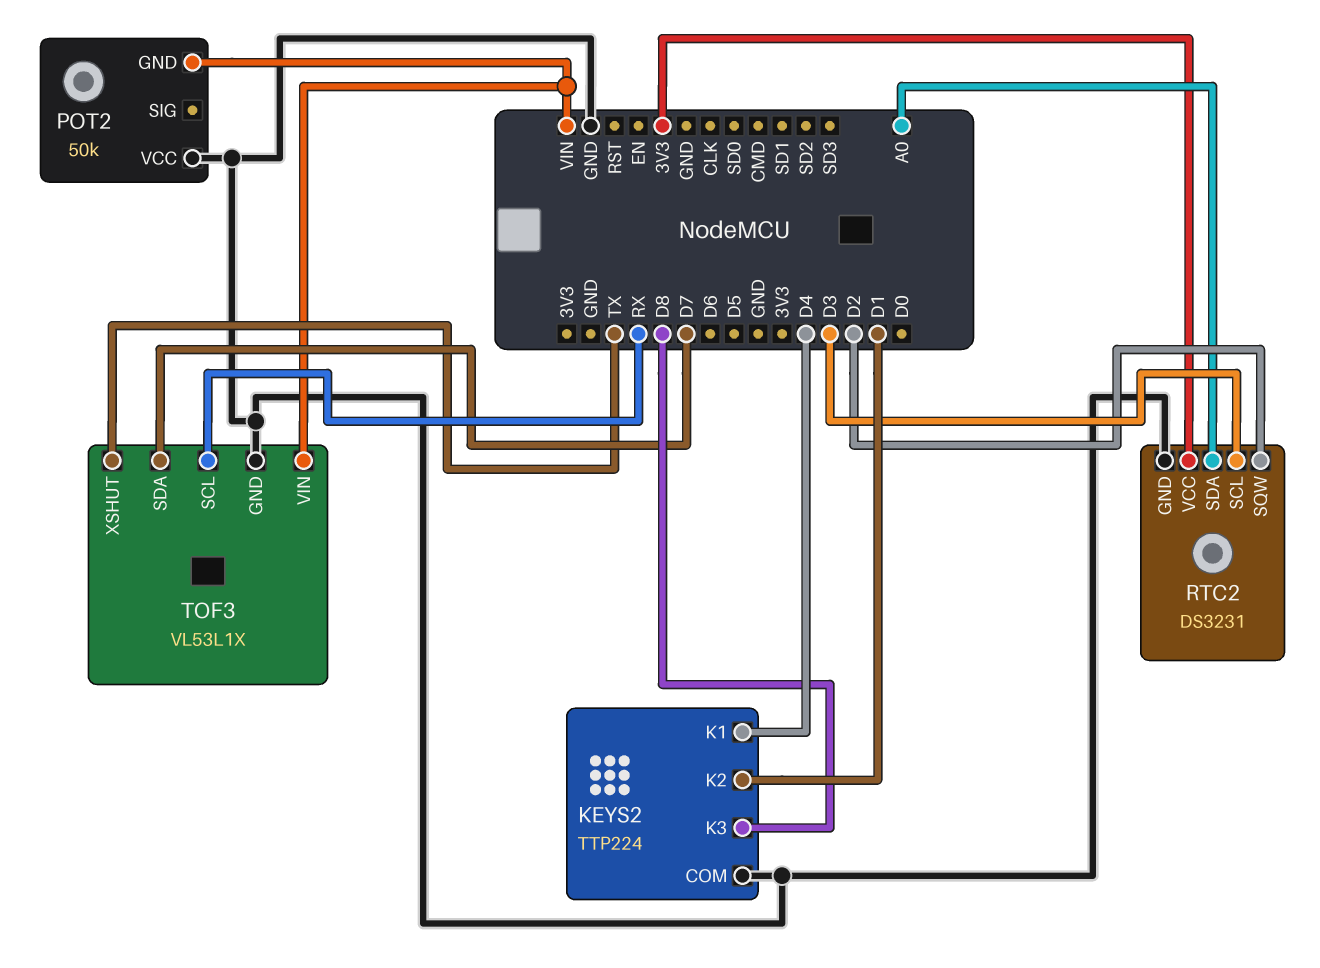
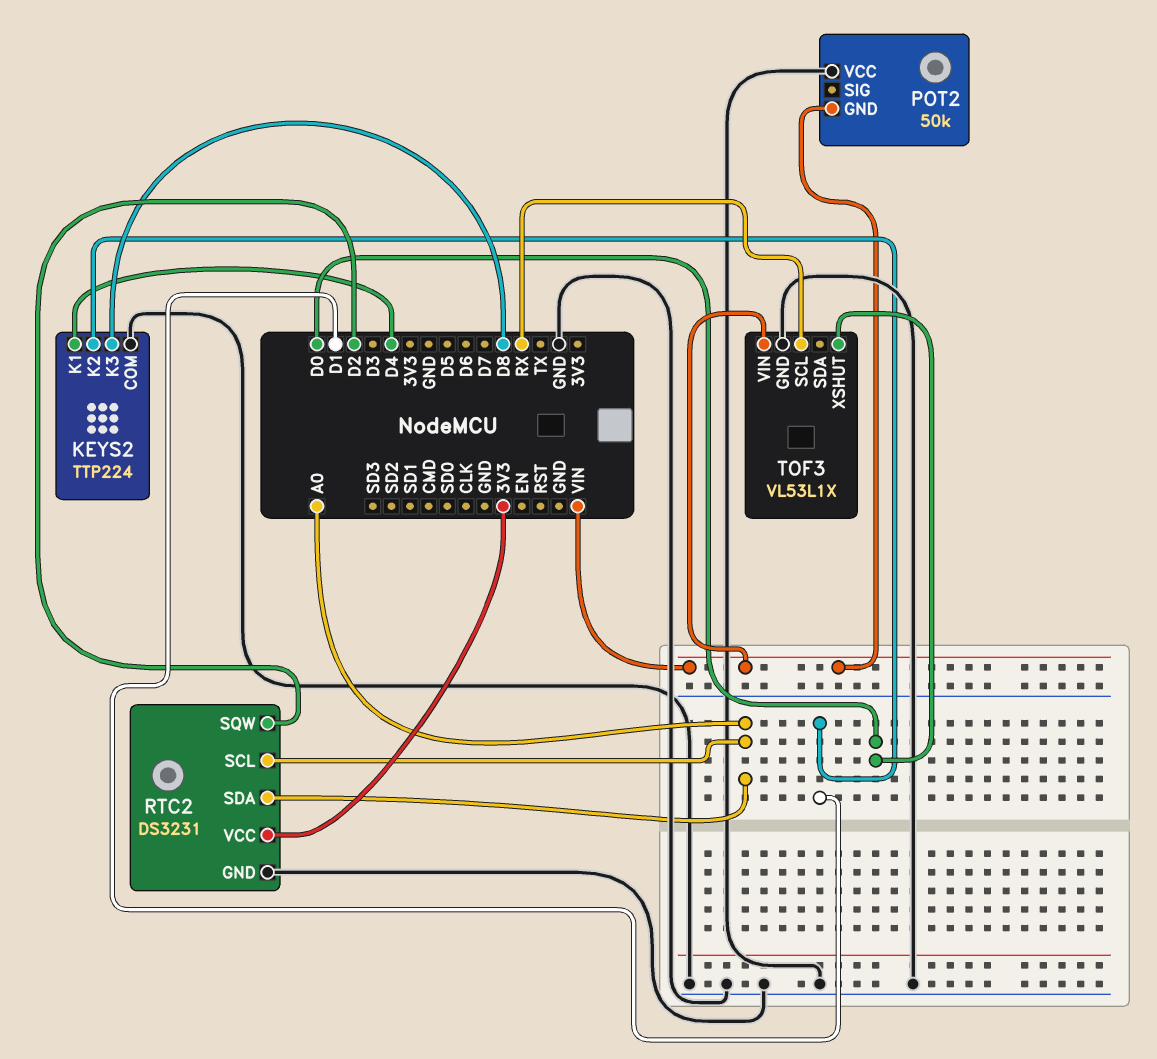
RTC2 pin SCL: D3 -> A0
TOF3 pin SDA: D7 -> none
TOF3 pin XSHUT: TX -> D0

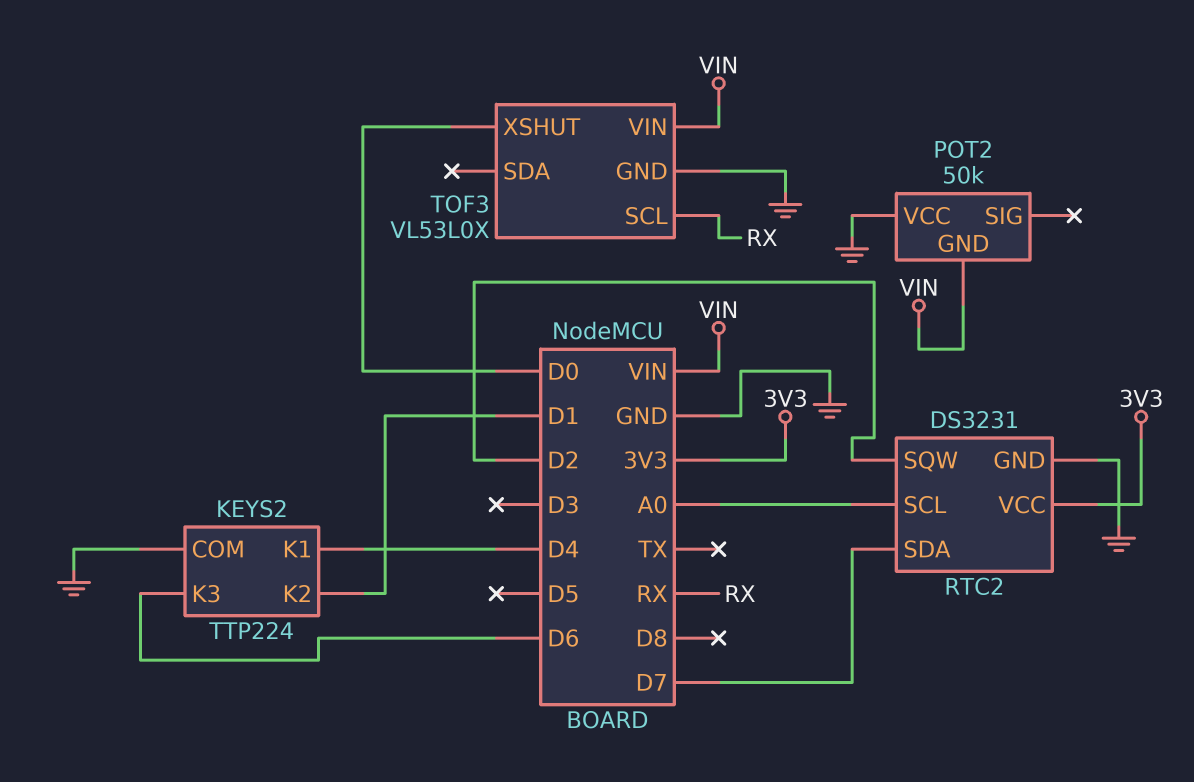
KEYS2 pin K3: D8 -> D6
RTC2 pin SDA: A0 -> D7
TOF3: VL53L1X -> VL53L0X

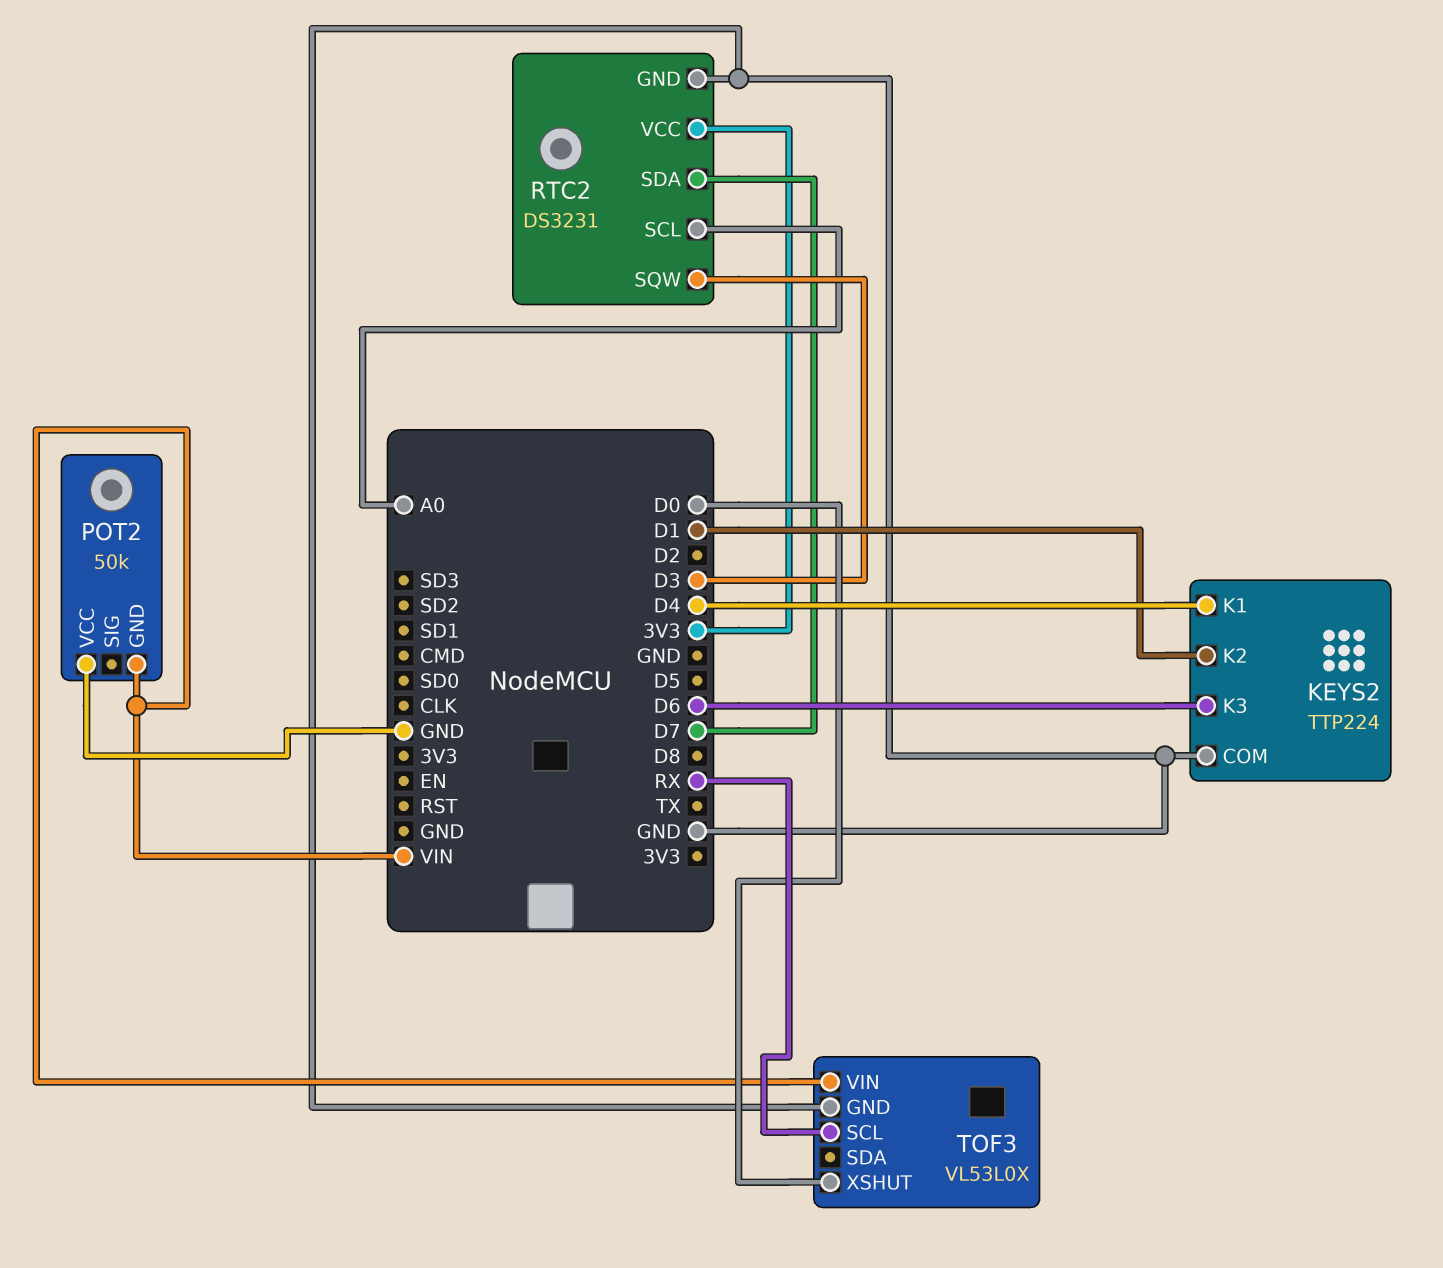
RTC2 pin SQW: D2 -> D3

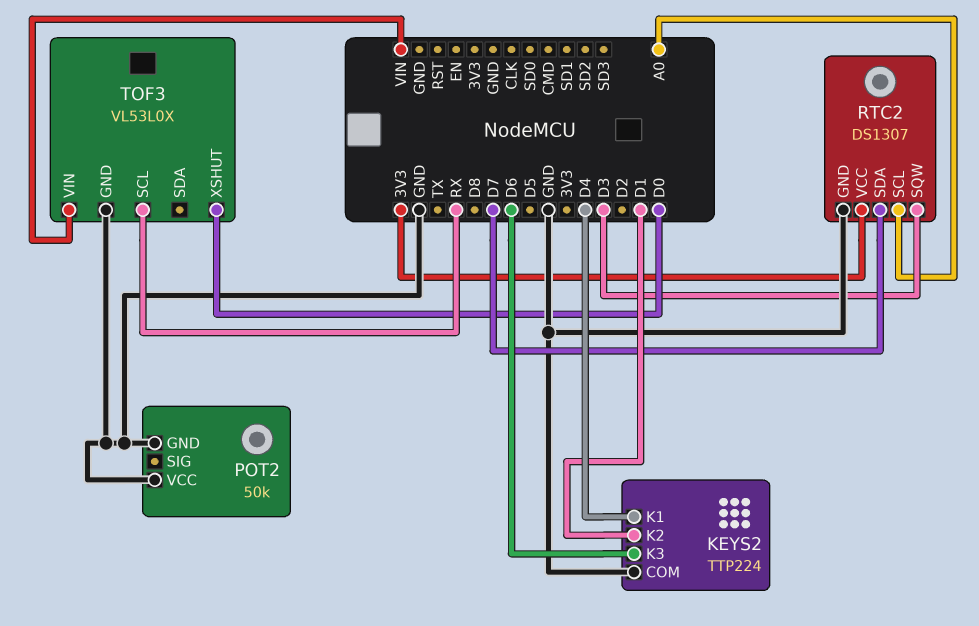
POT2 pin GND: VIN -> GND
RTC2: DS3231 -> DS1307

